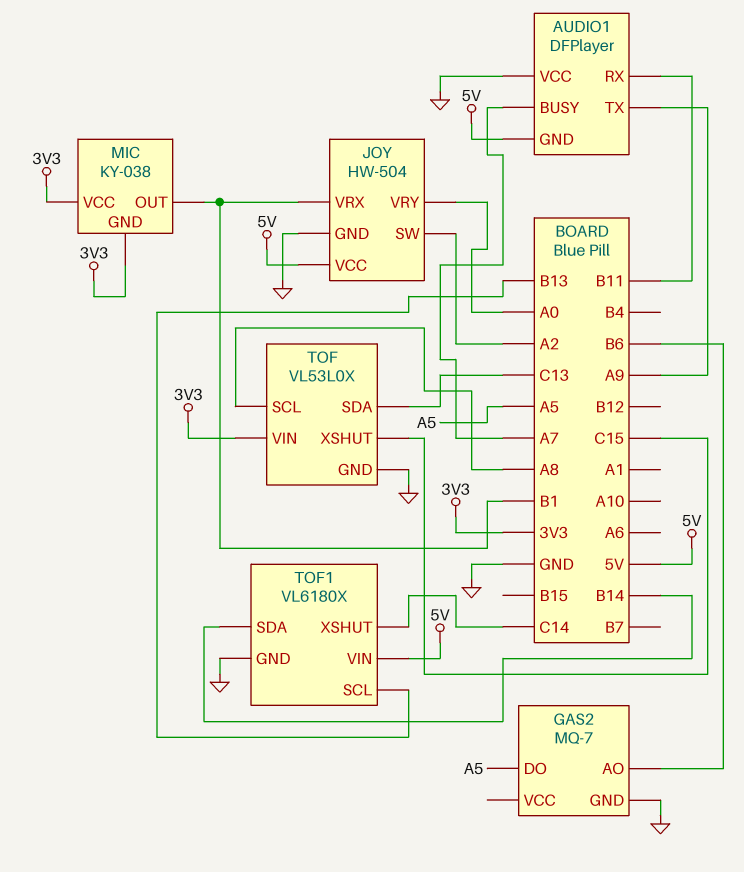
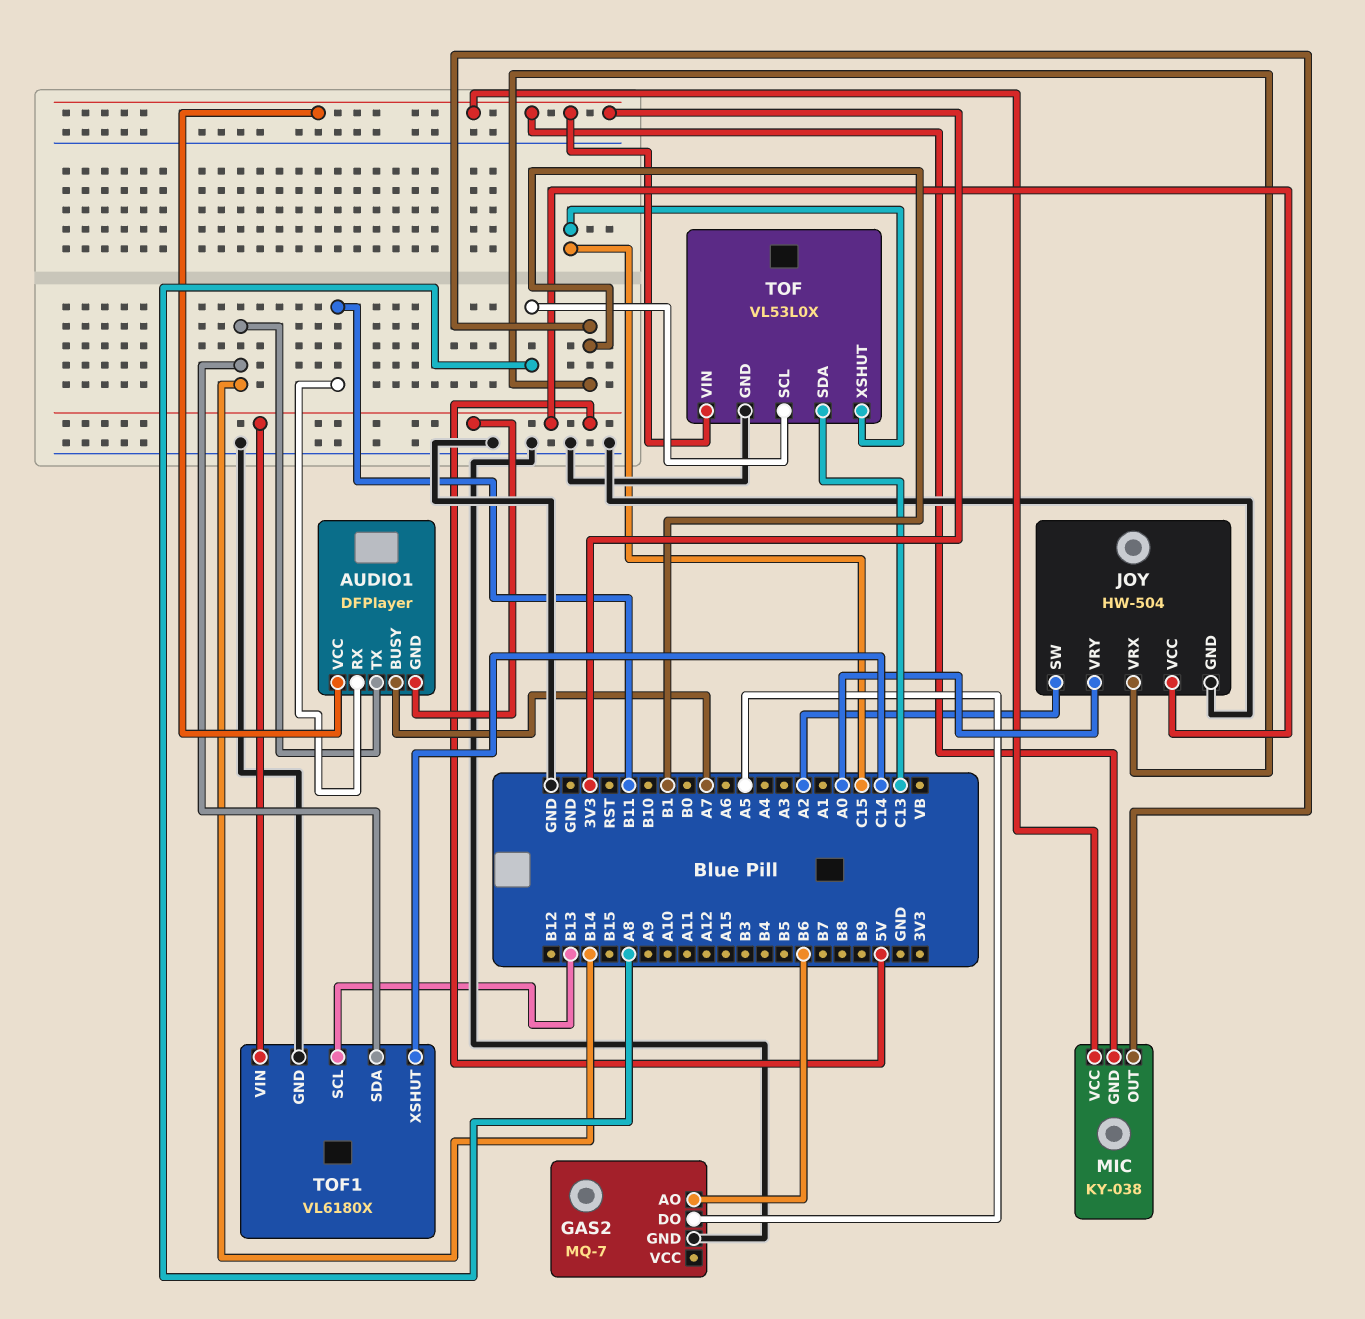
AUDIO1 pin TX: A9 -> B14
AUDIO1 pin VCC: GND -> 3V3

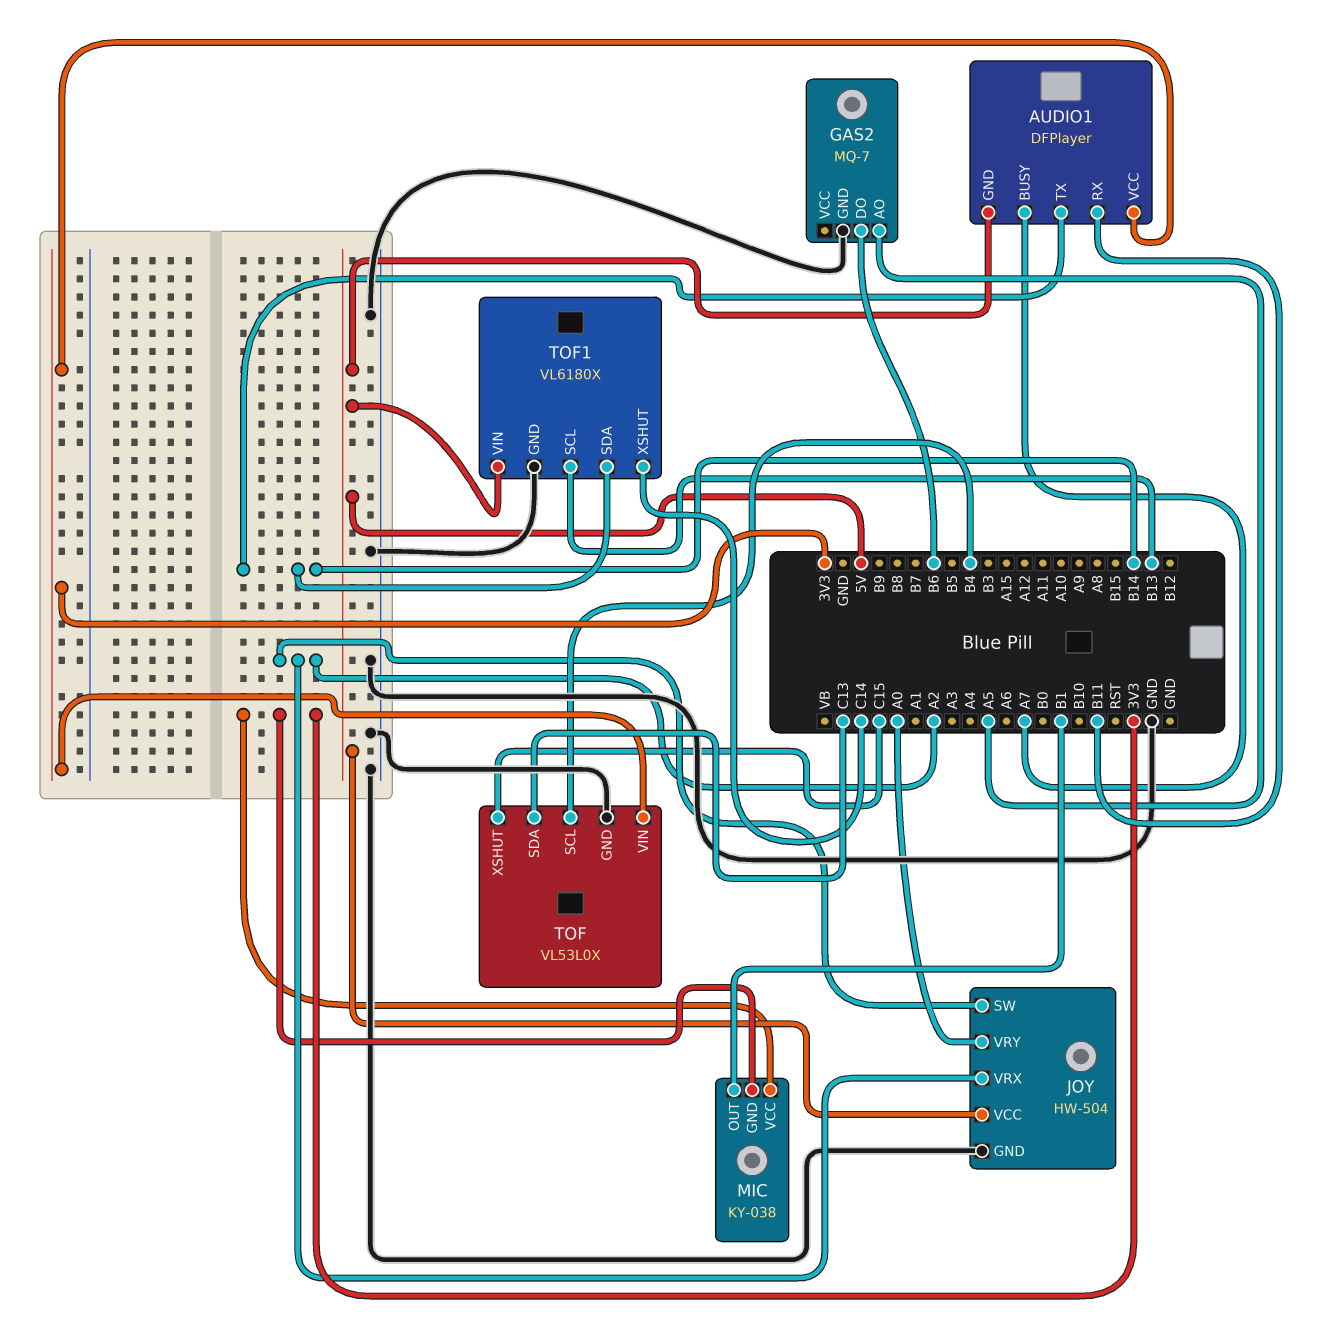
GAS2 pin AO: B6 -> A5
GAS2 pin DO: A5 -> B6
JOY pin VRX: B1 -> A2
TOF pin SCL: A8 -> B4

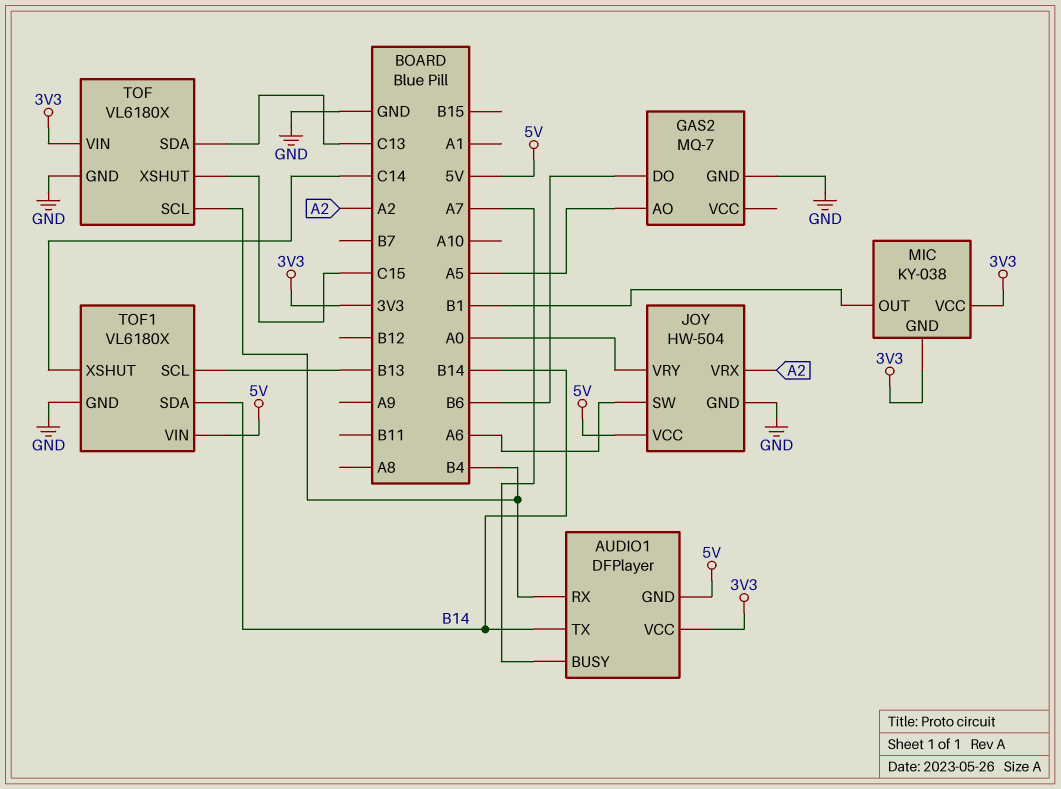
AUDIO1 pin RX: B11 -> B4
JOY pin SW: A2 -> A6
TOF: VL53L0X -> VL6180X

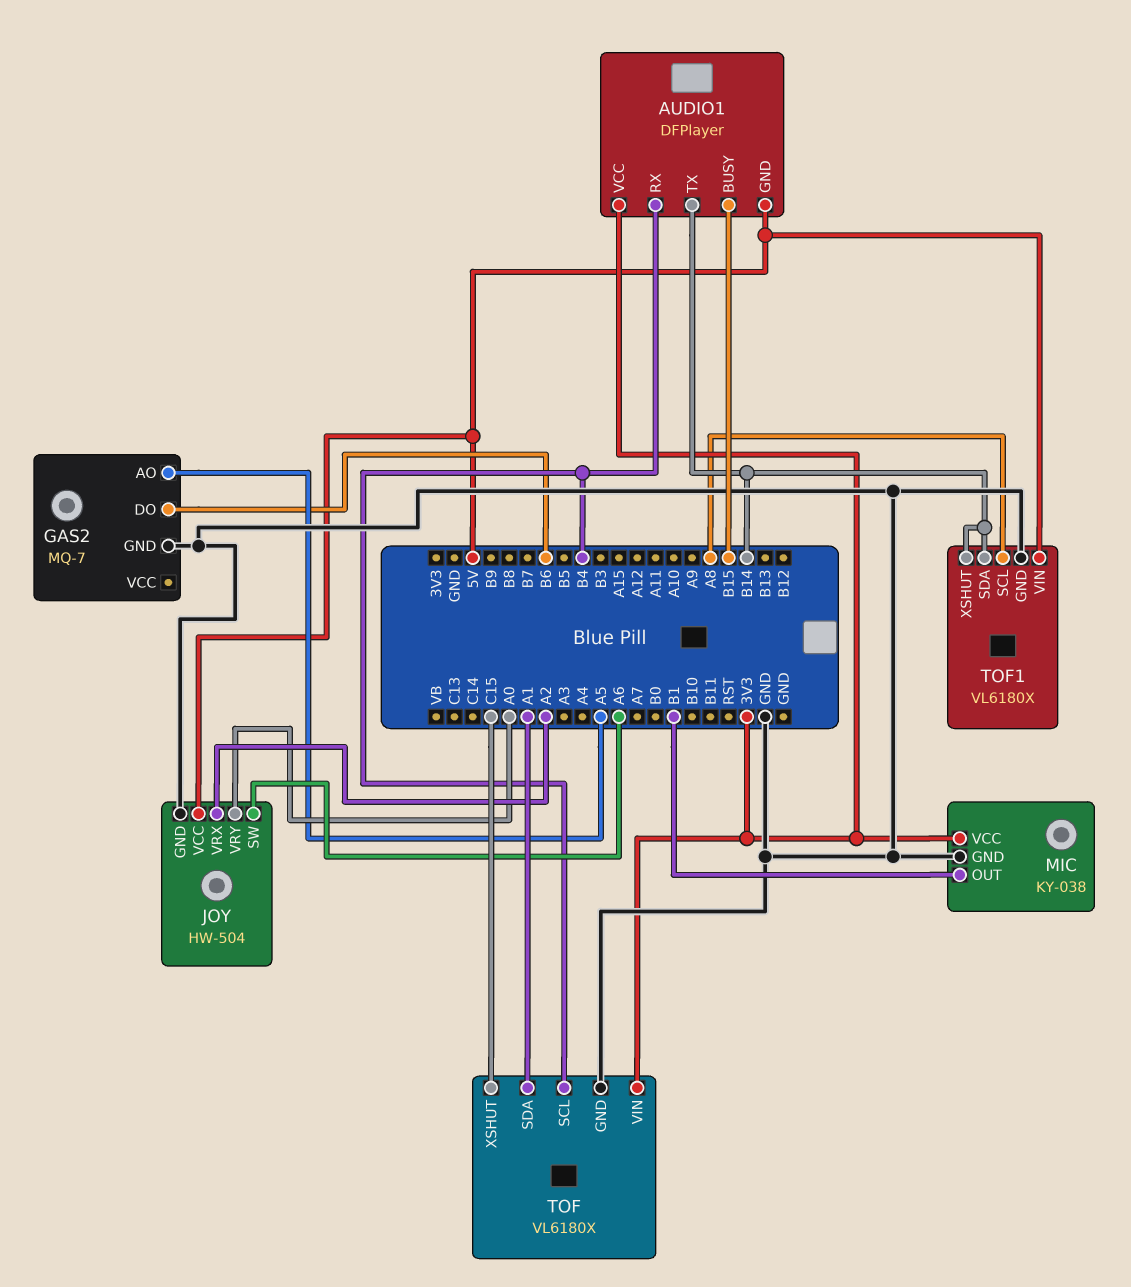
AUDIO1 pin BUSY: A7 -> B15
MIC pin GND: 3V3 -> GND
TOF pin SDA: C13 -> A1
TOF1 pin SCL: B13 -> A8
TOF1 pin XSHUT: C14 -> B14

